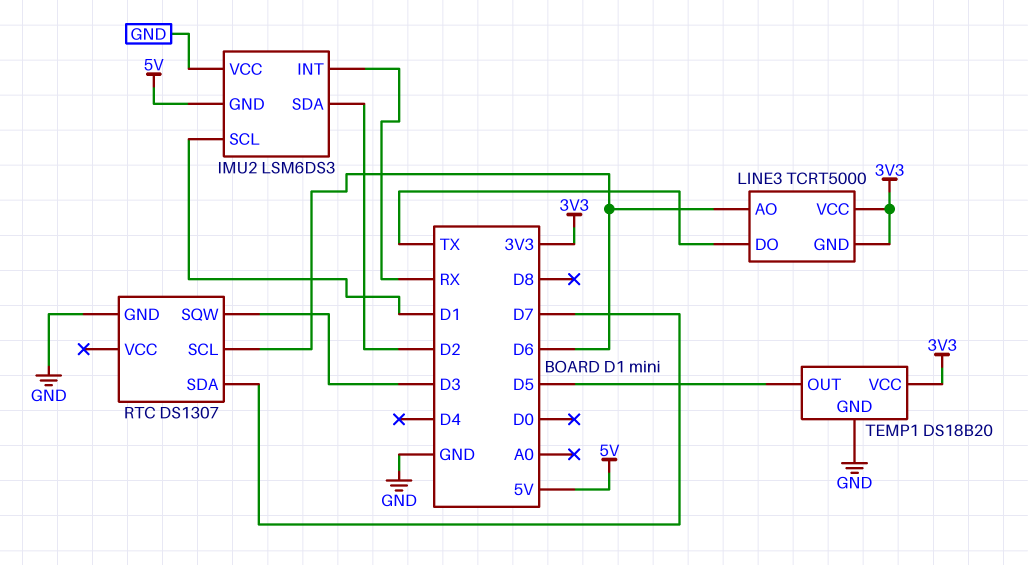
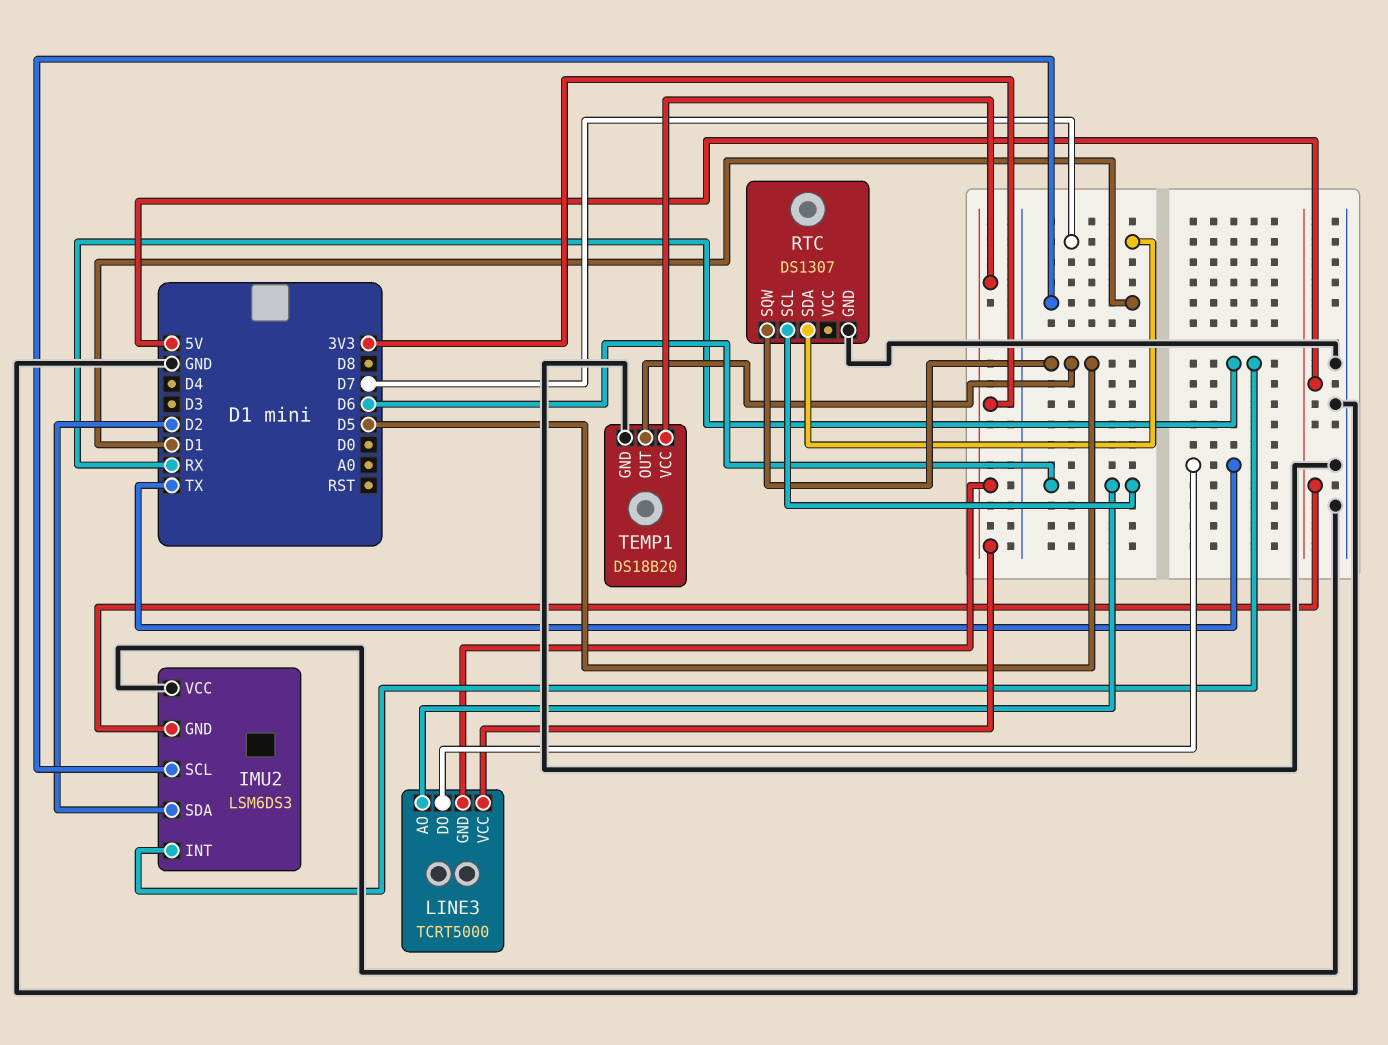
RTC pin SQW: D3 -> D5

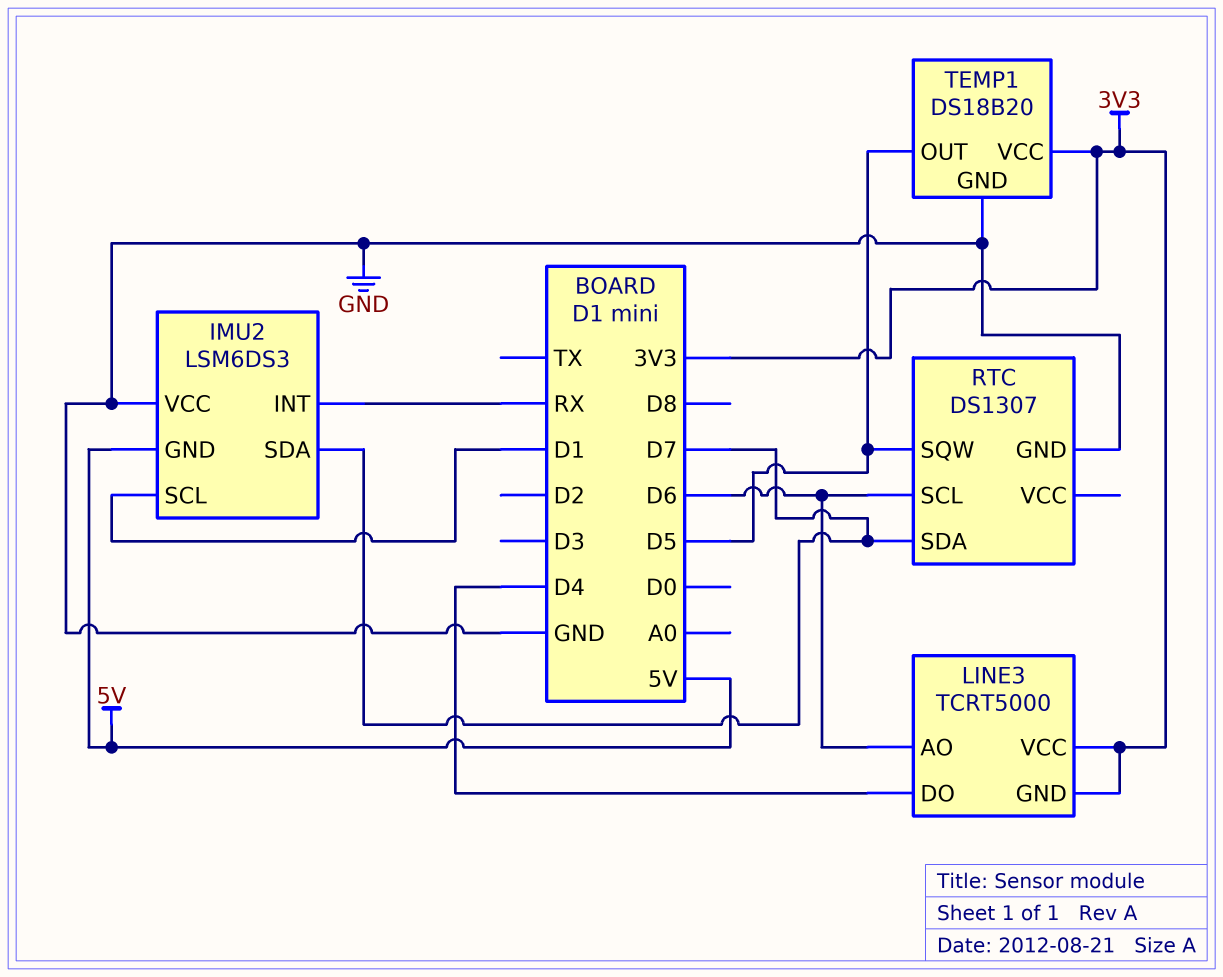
IMU2 pin SDA: D2 -> D7
LINE3 pin DO: TX -> D4

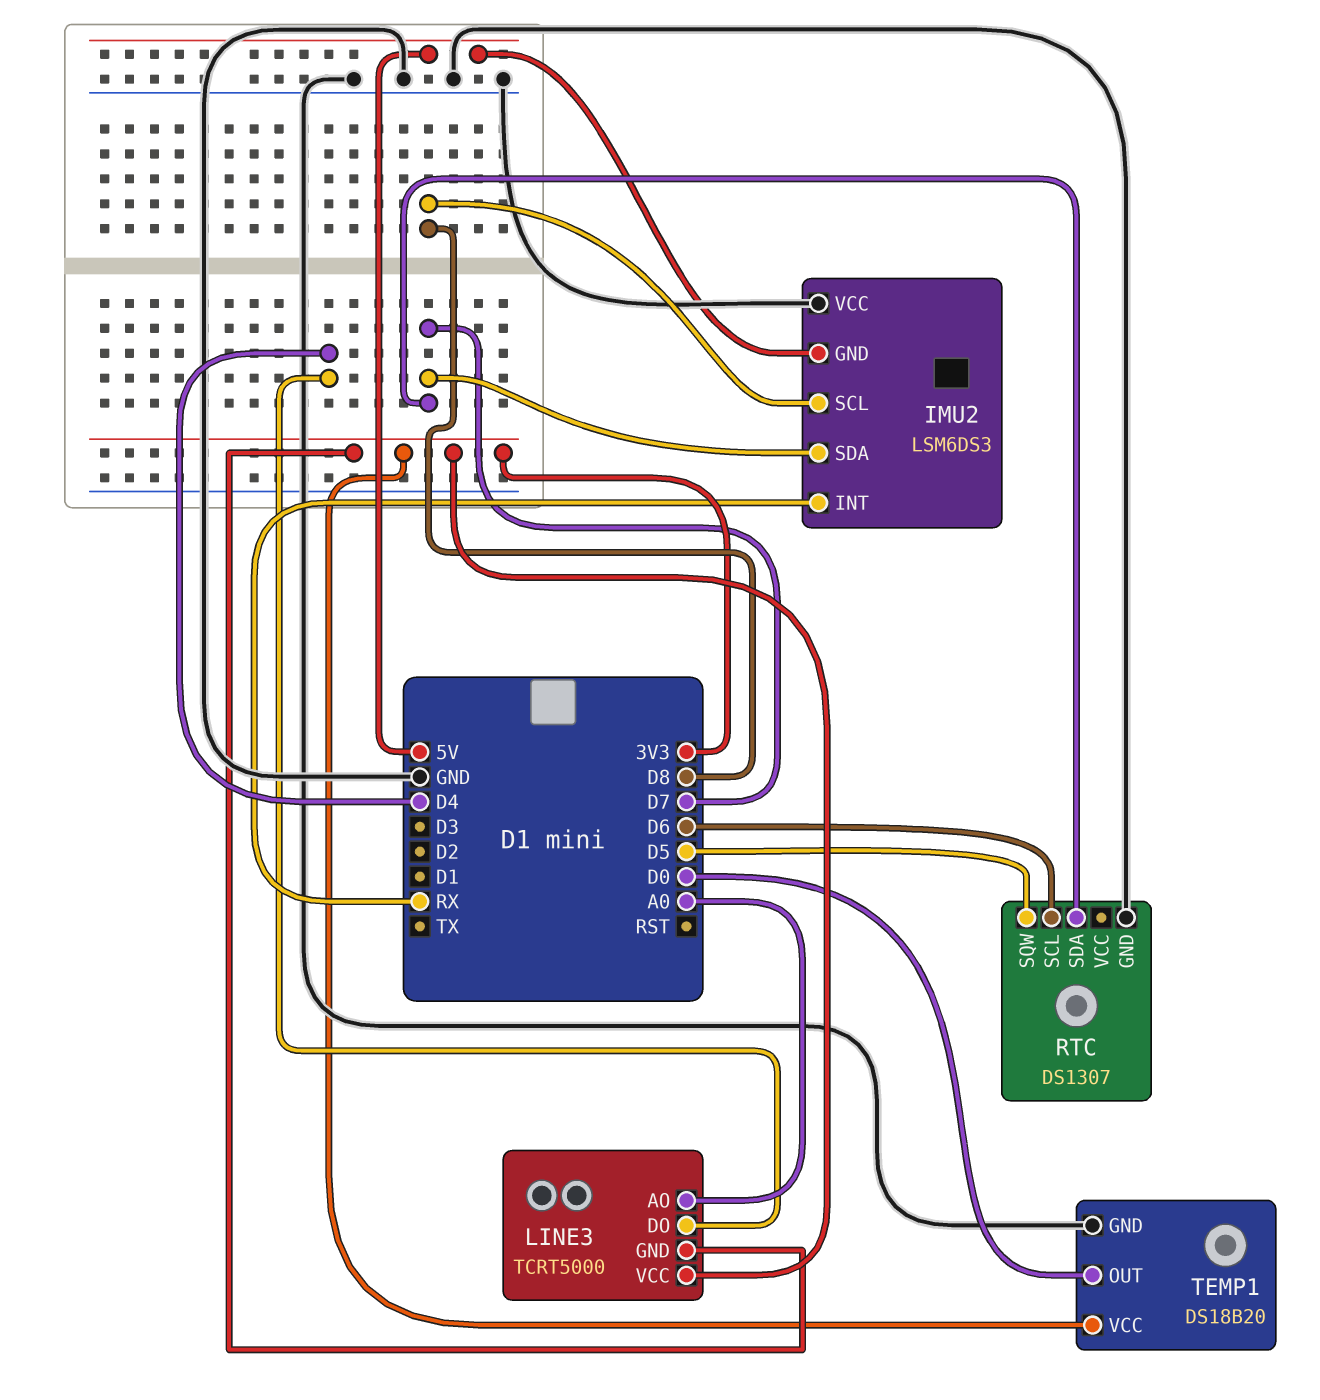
IMU2 pin SCL: D1 -> D8
LINE3 pin AO: D6 -> A0
TEMP1 pin OUT: D5 -> D0

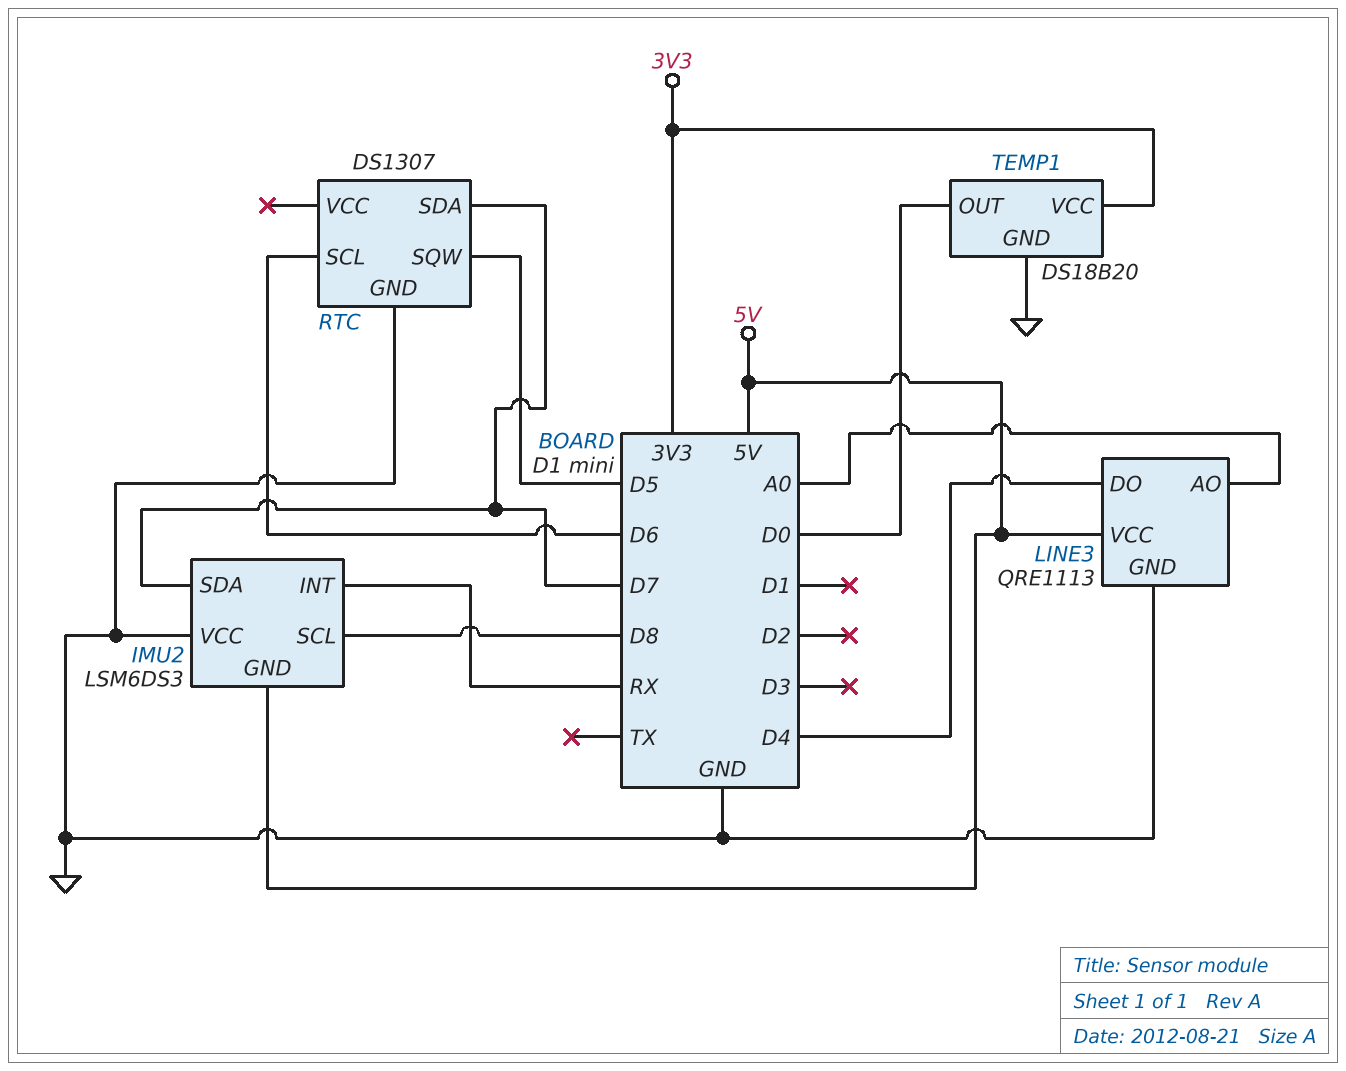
LINE3: TCRT5000 -> QRE1113
LINE3 pin GND: 3V3 -> GND
LINE3 pin VCC: 3V3 -> 5V

